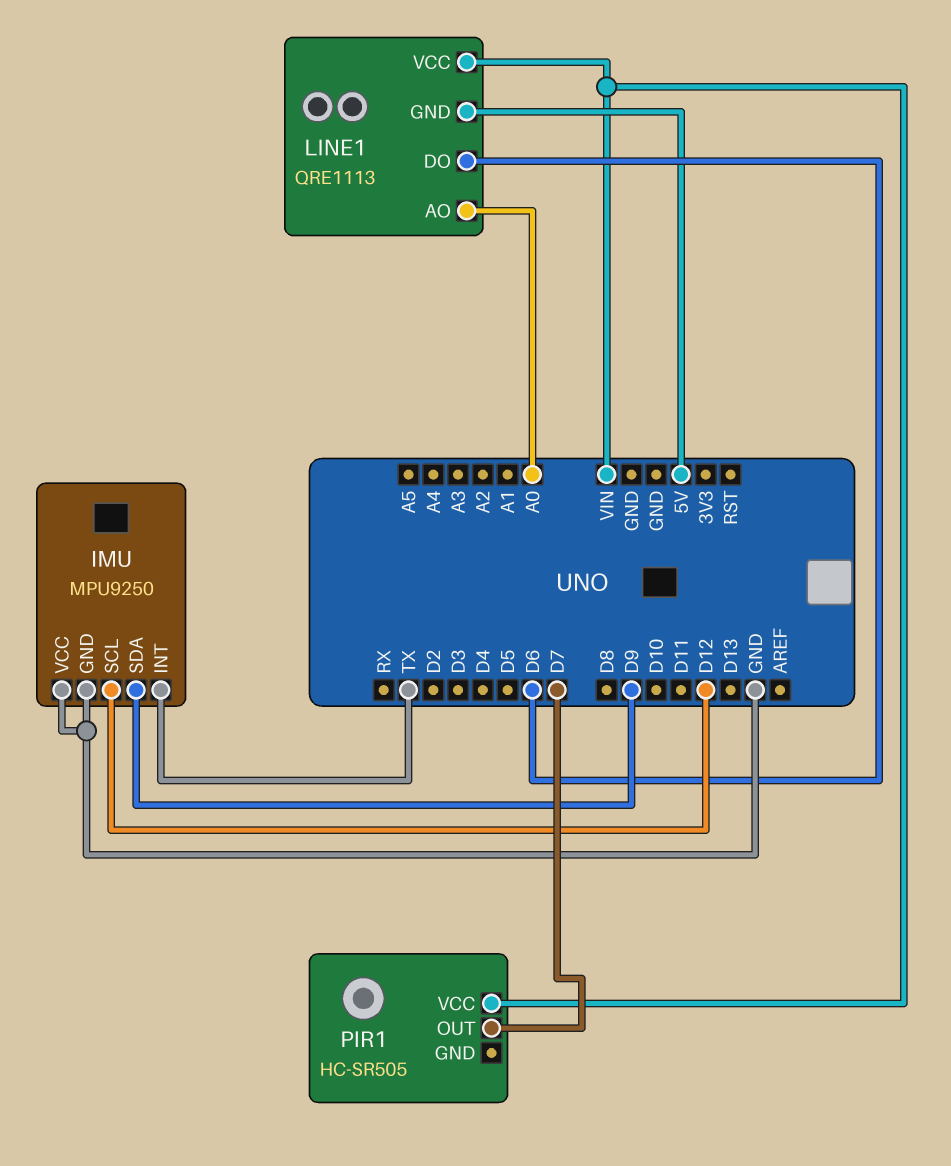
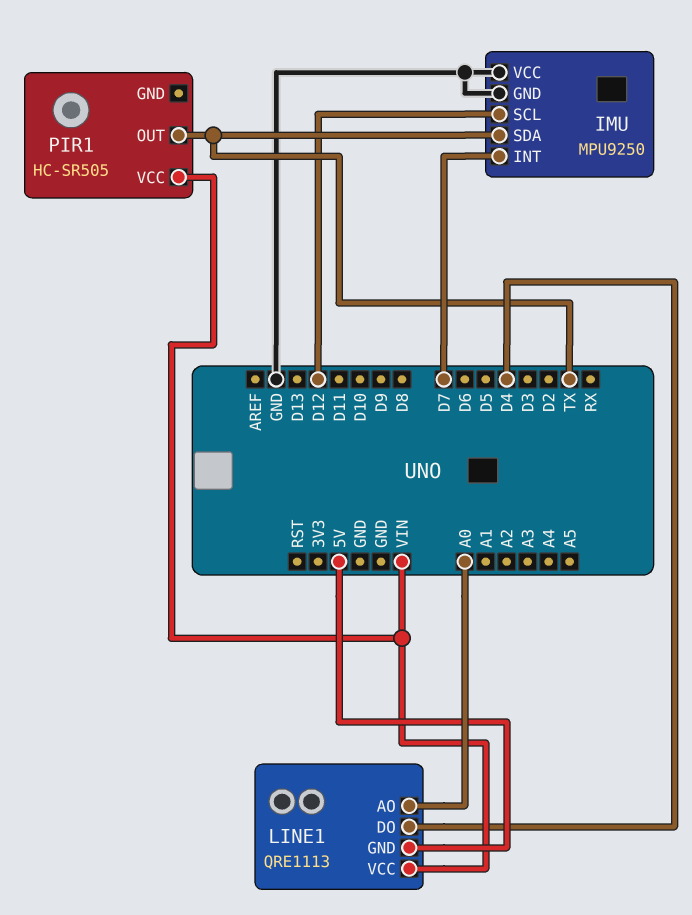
IMU pin INT: TX -> D7
IMU pin SDA: D9 -> TX
LINE1 pin DO: D6 -> D4
PIR1 pin OUT: D7 -> TX

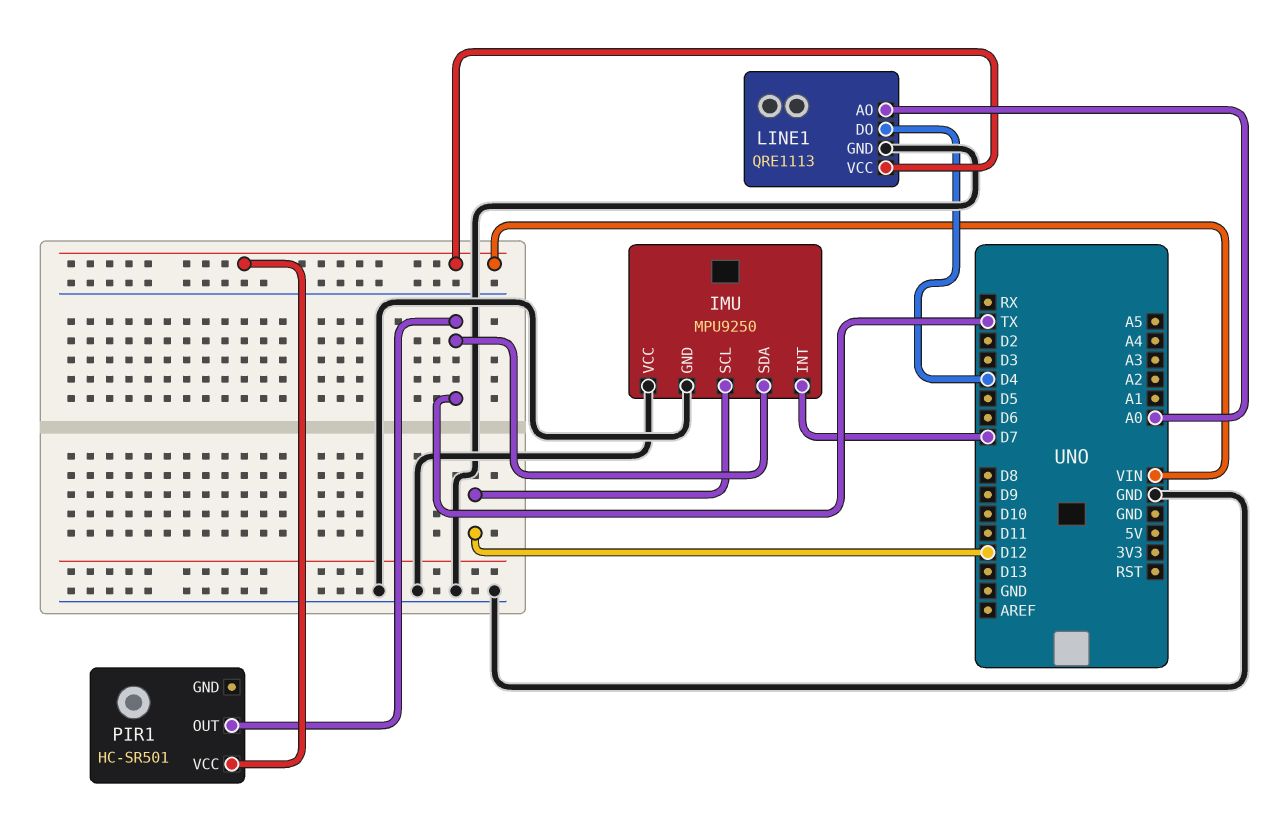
LINE1 pin GND: 5V -> GND
PIR1: HC-SR505 -> HC-SR501

